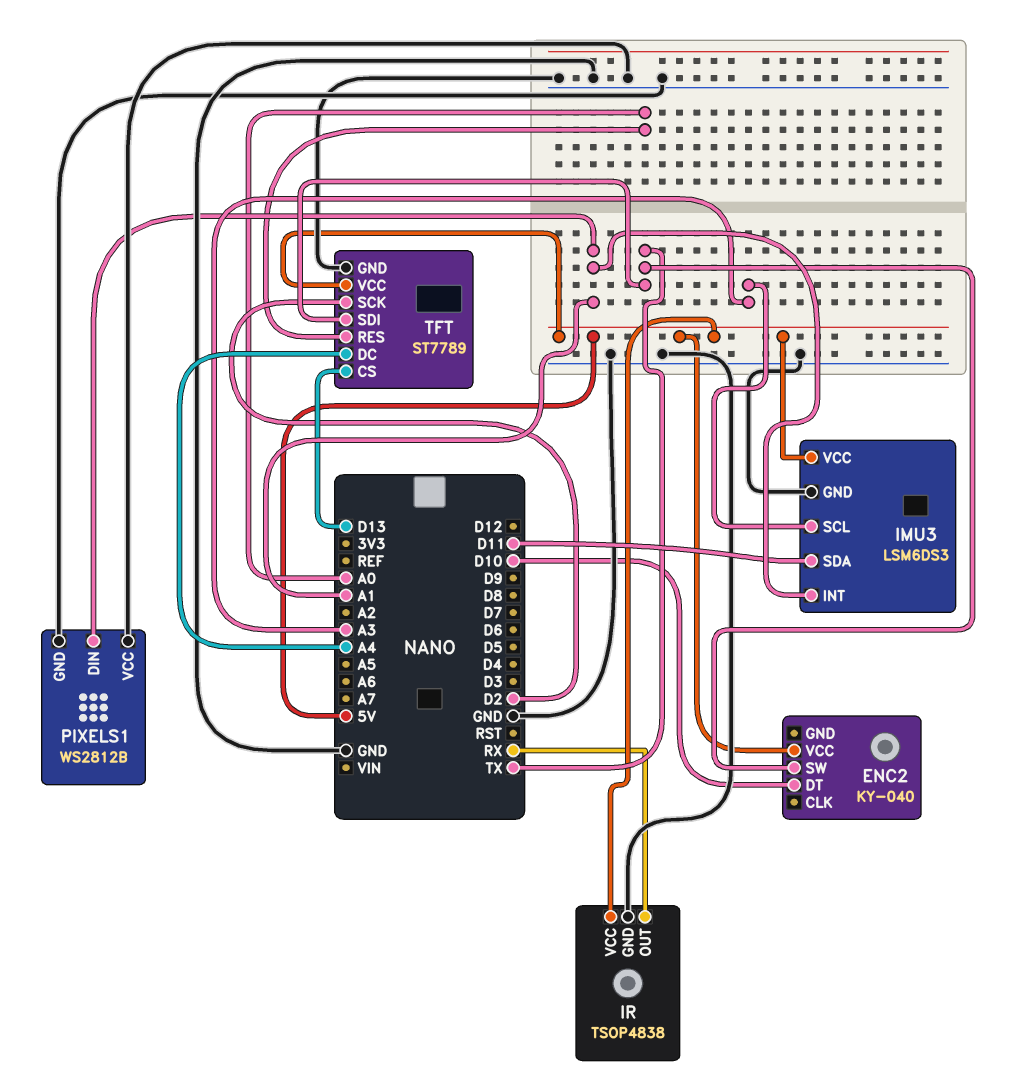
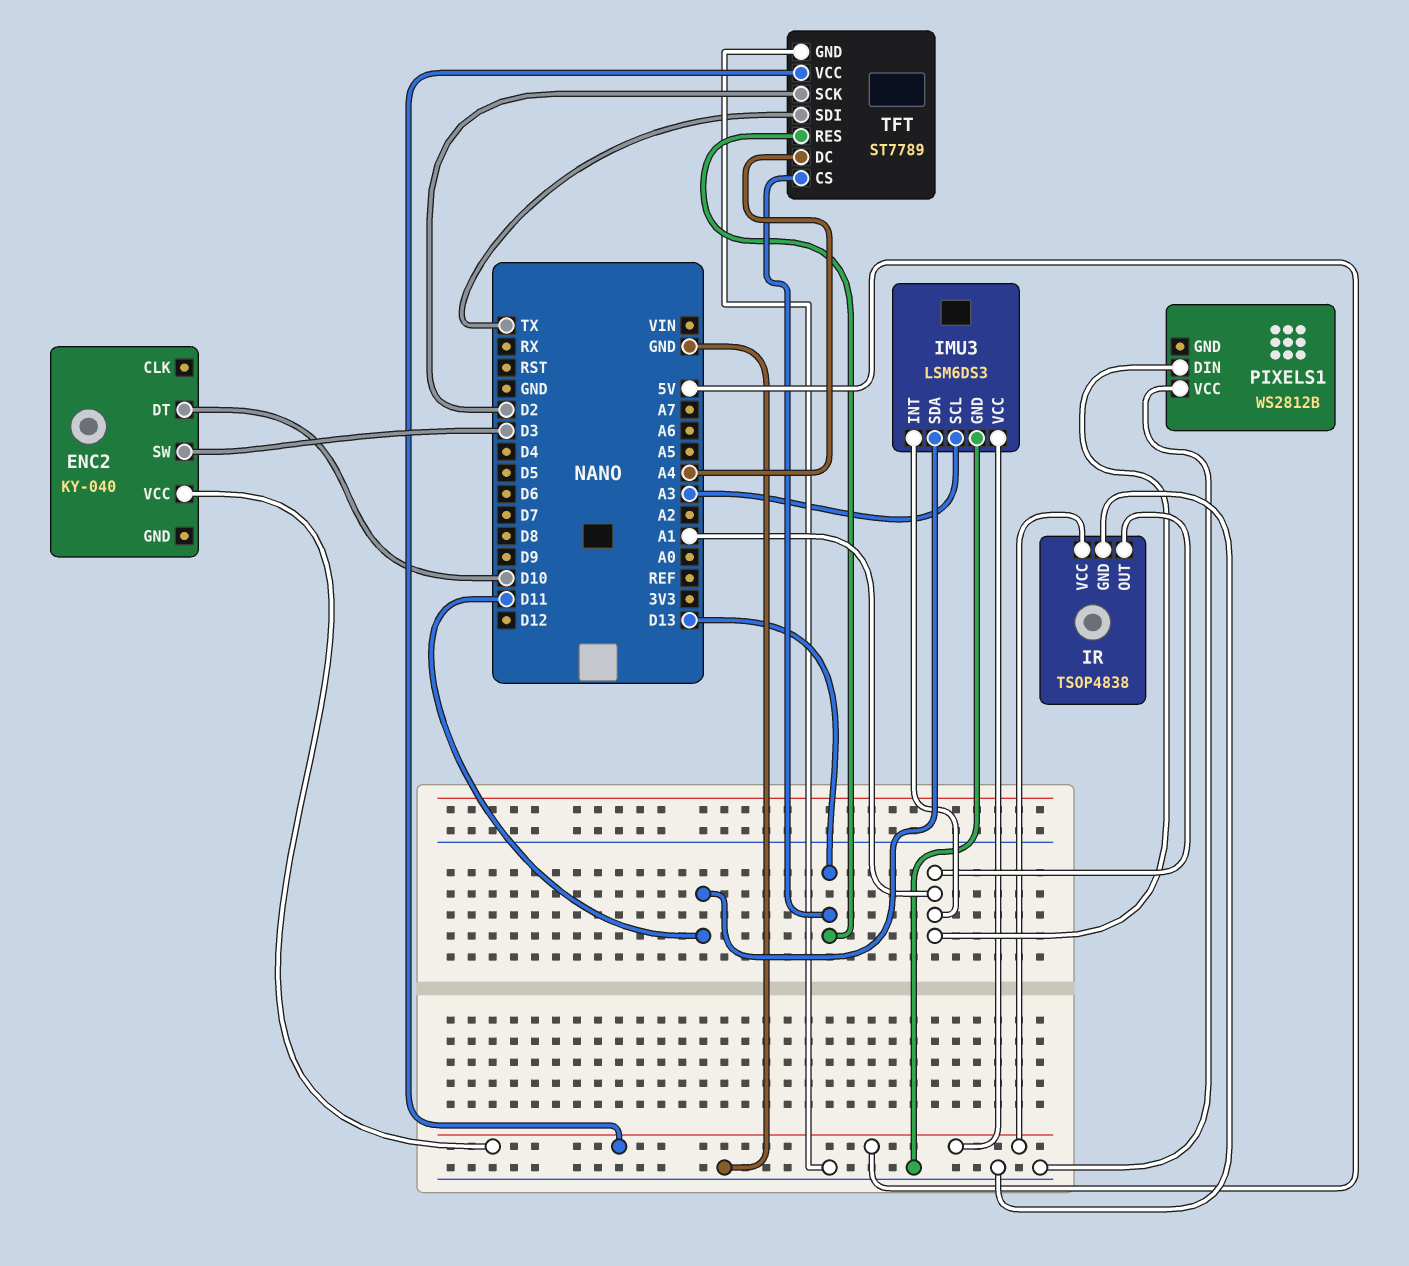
ENC2 pin SW: TX -> D3
IR pin OUT: RX -> A1
PIXELS1 pin GND: GND -> none
TFT pin RES: A0 -> D13

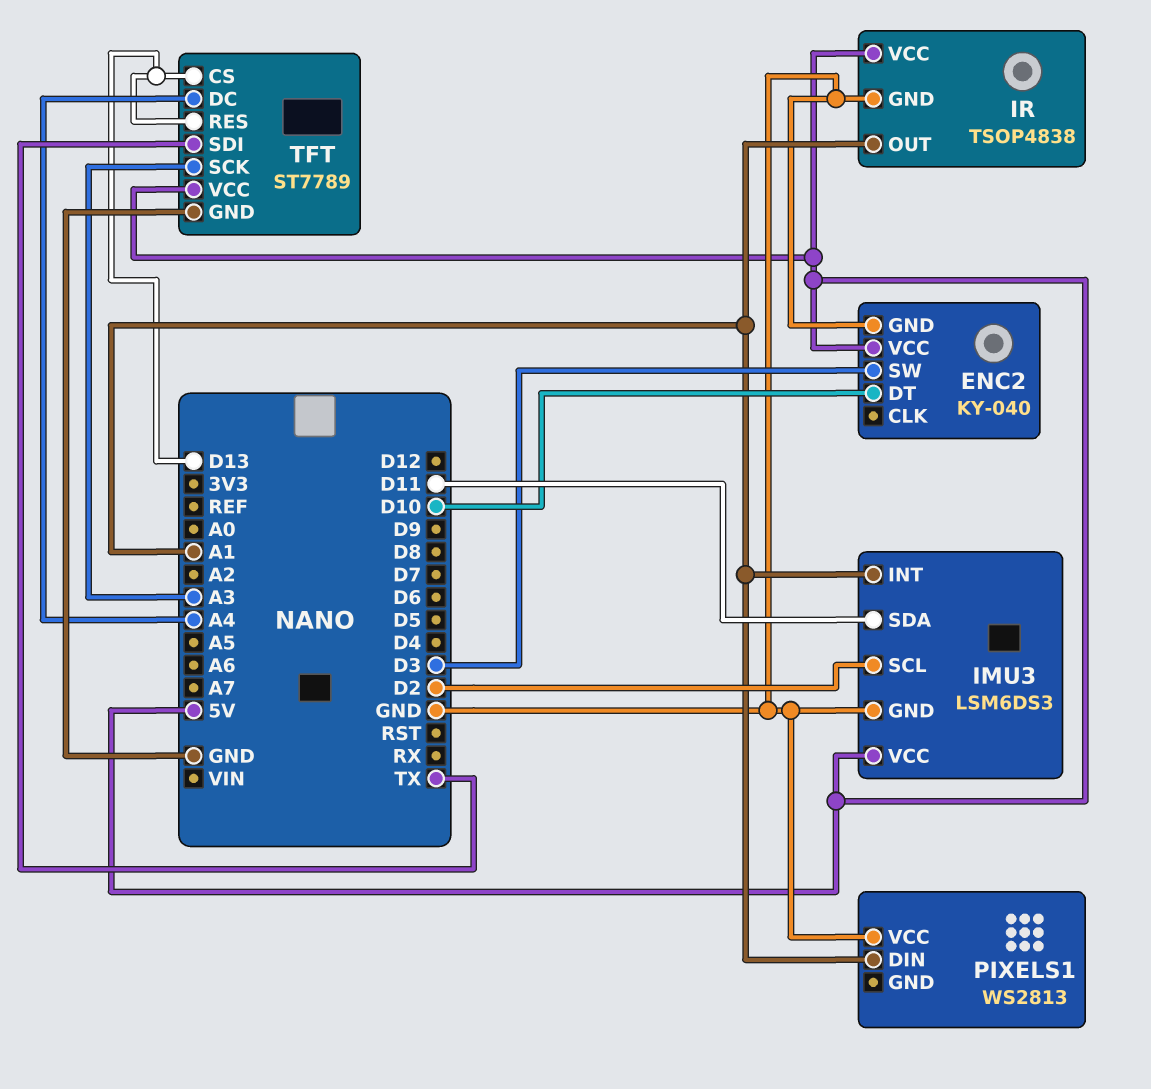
ENC2 pin GND: none -> GND
IMU3 pin SCL: A3 -> D2
PIXELS1: WS2812B -> WS2813
TFT pin SCK: D2 -> A3

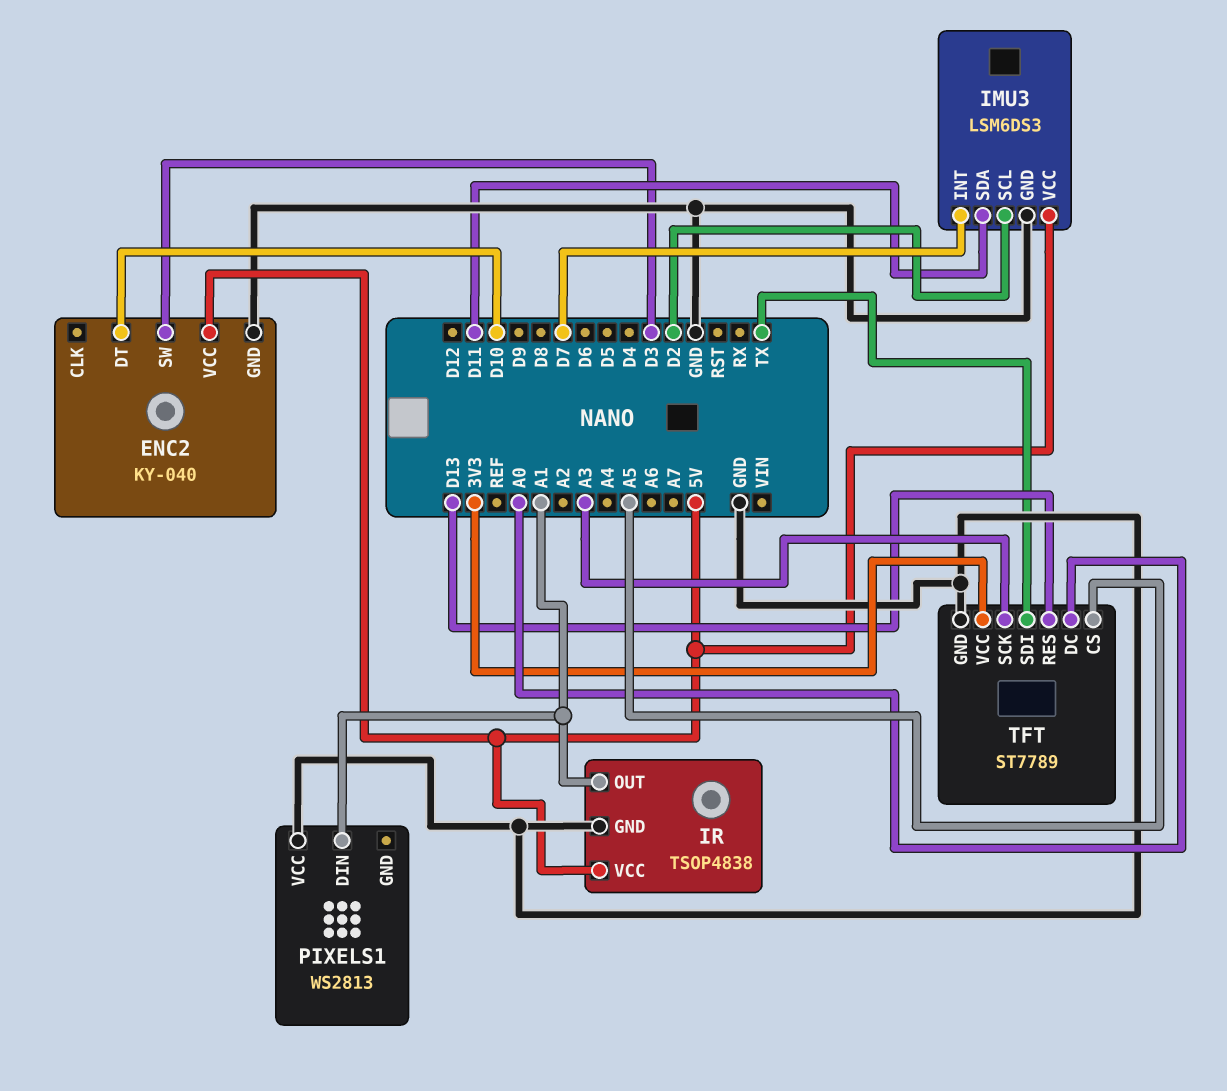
IMU3 pin INT: A1 -> D7
TFT pin CS: D13 -> A5
TFT pin DC: A4 -> A0
TFT pin VCC: 5V -> 3V3

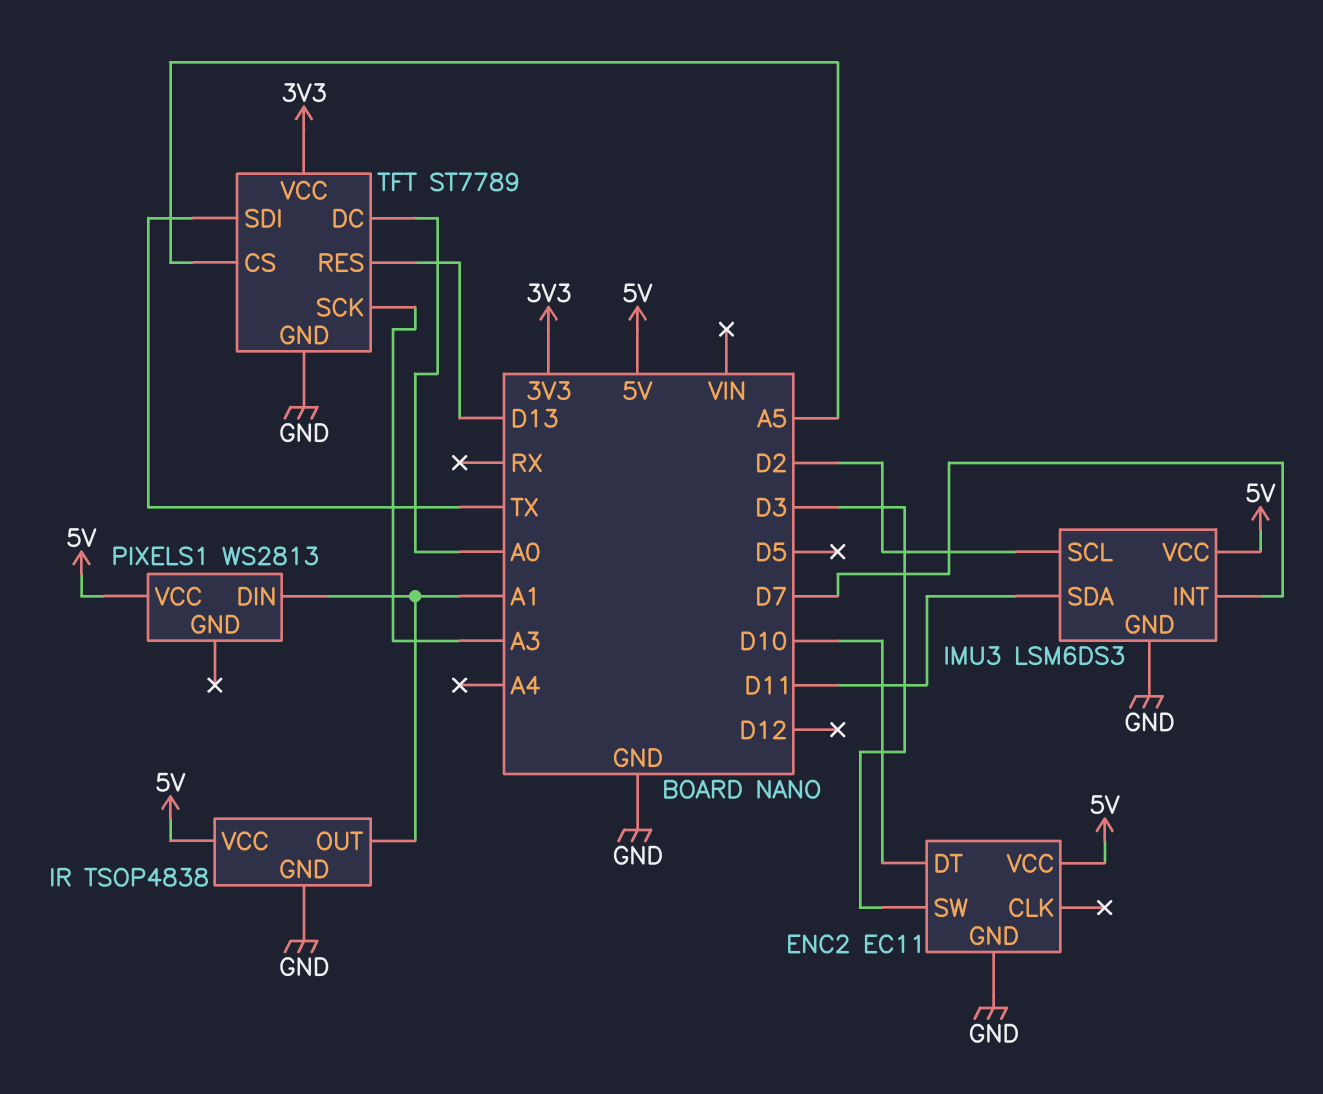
ENC2: KY-040 -> EC11
PIXELS1 pin VCC: GND -> 5V

